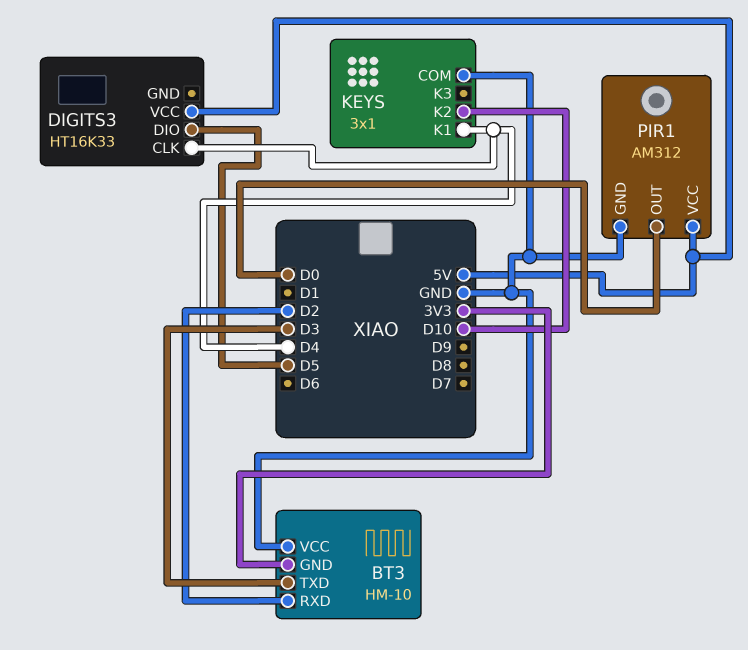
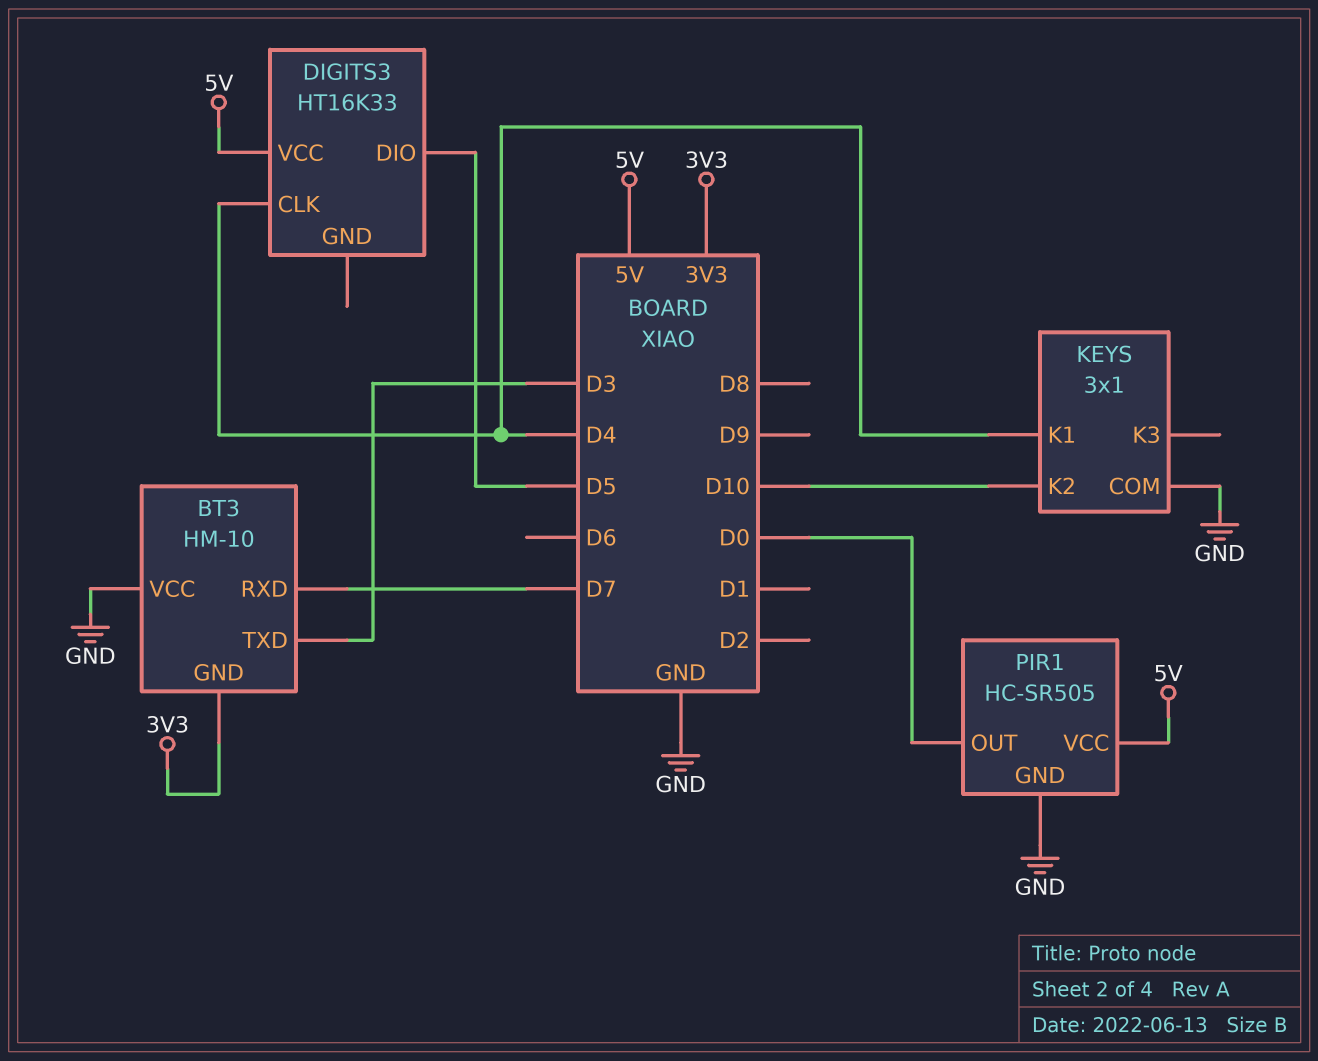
BT3 pin RXD: D2 -> D7
PIR1: AM312 -> HC-SR505

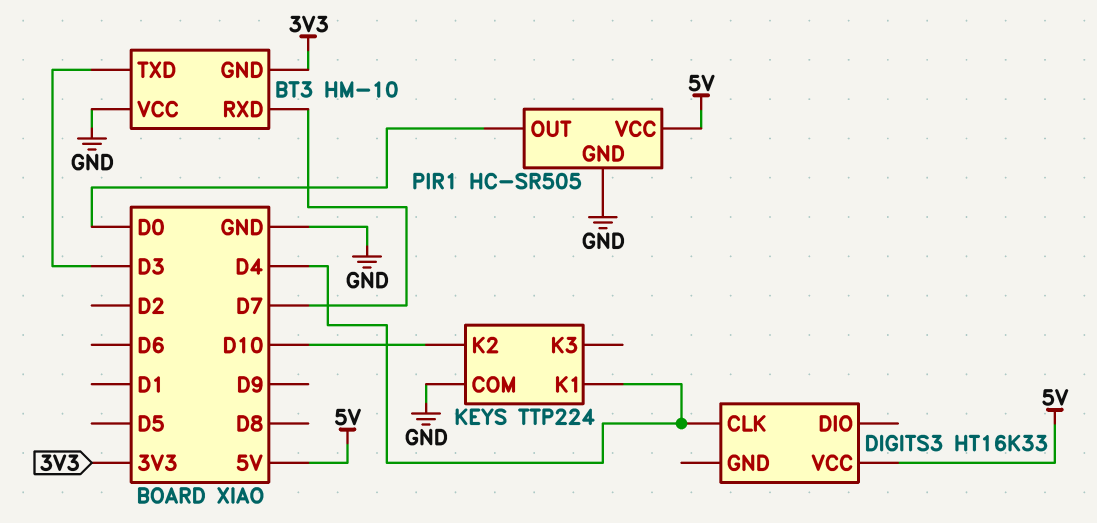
DIGITS3 pin DIO: D5 -> none
KEYS: 3x1 -> TTP224

